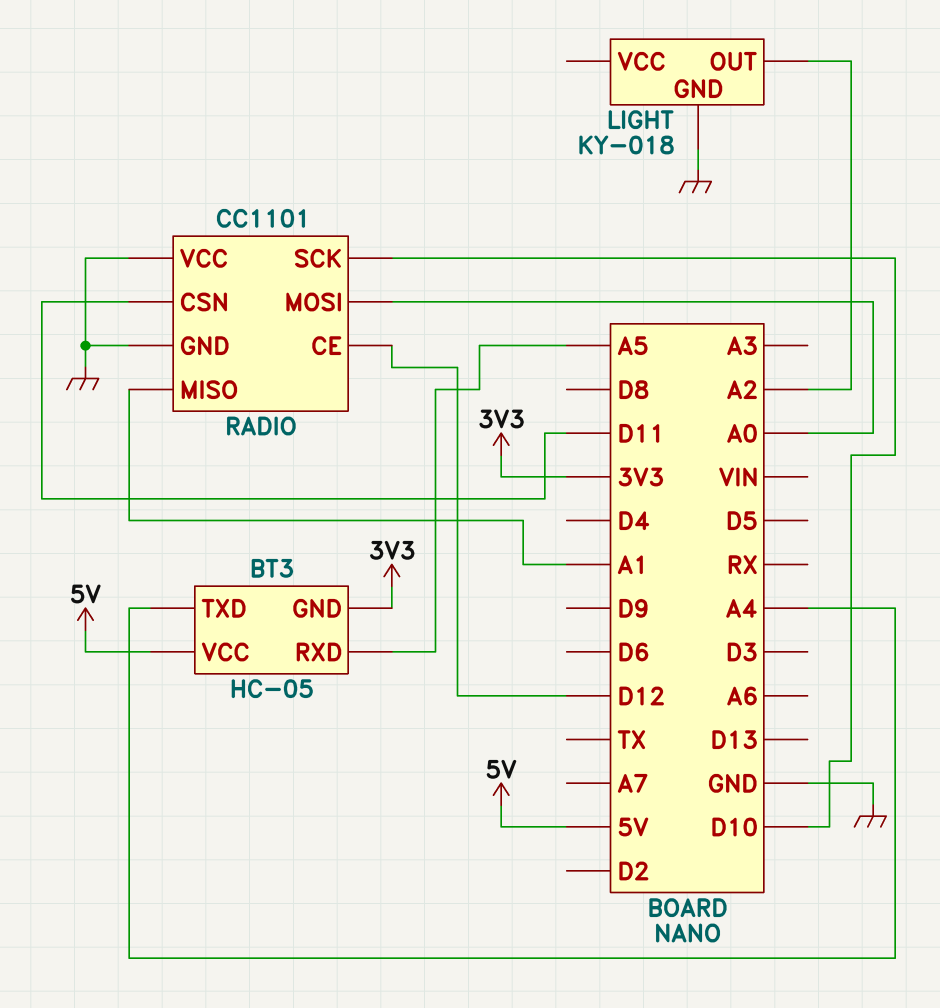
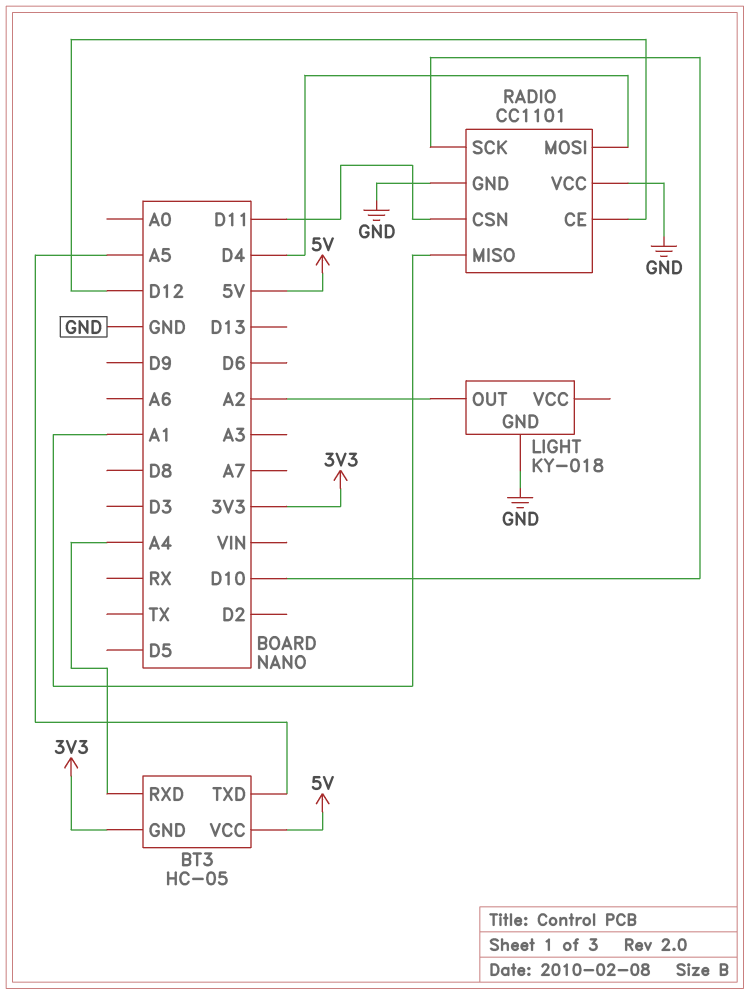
BT3 pin RXD: A5 -> A4
BT3 pin TXD: A4 -> A5
RADIO pin MOSI: A0 -> D4

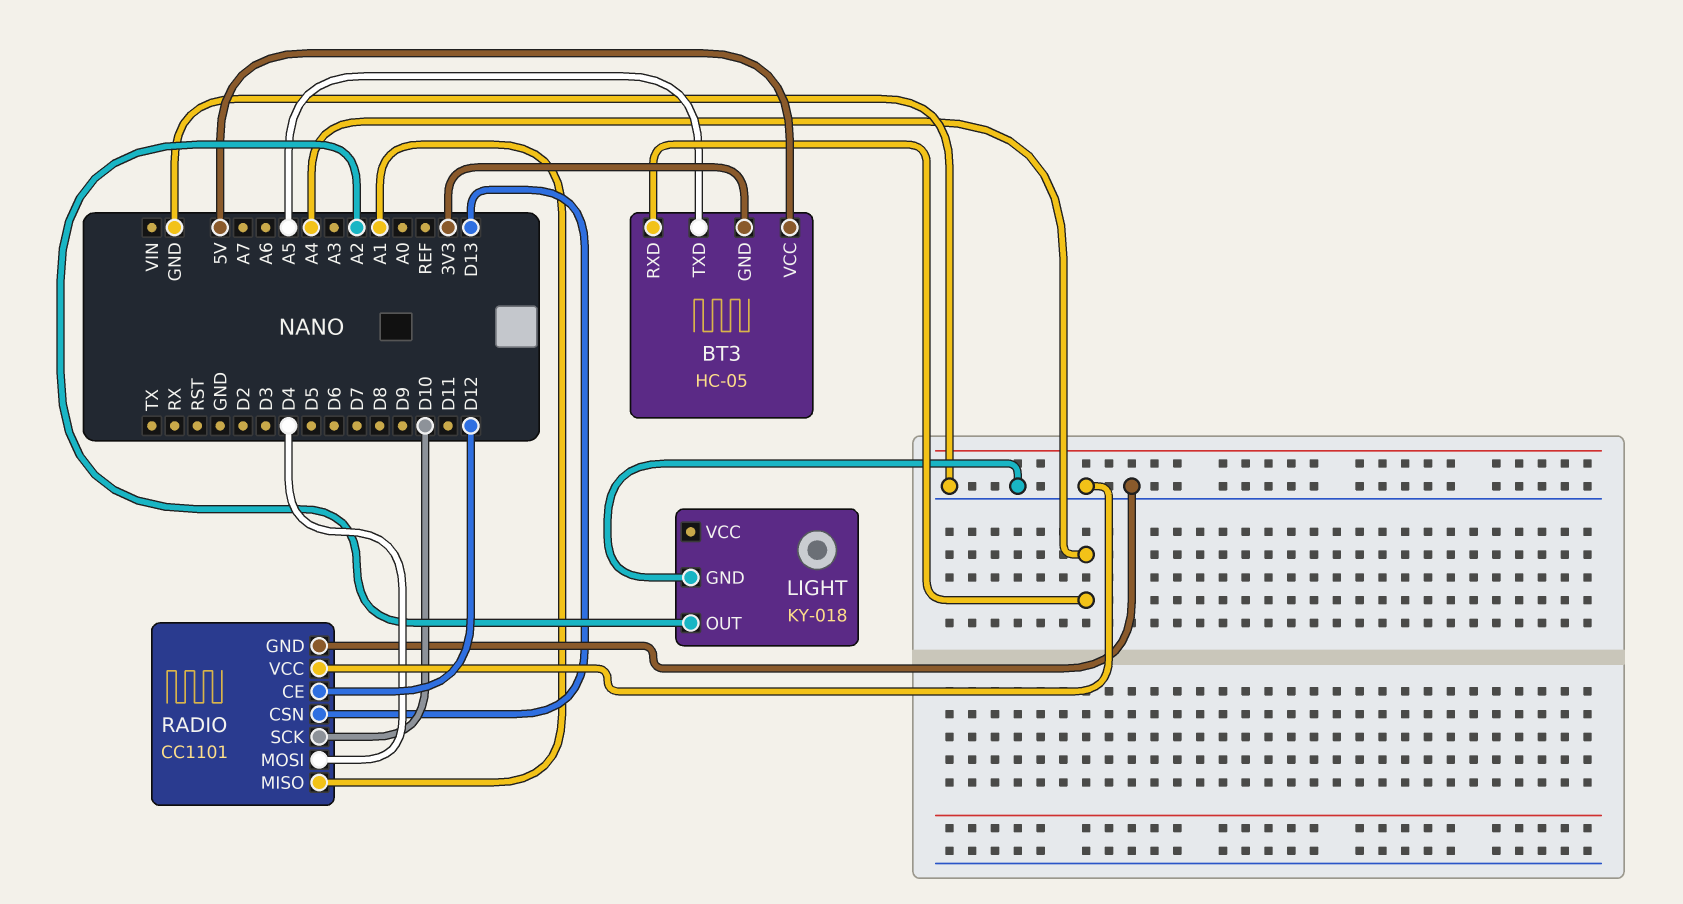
RADIO pin CSN: D11 -> D13

